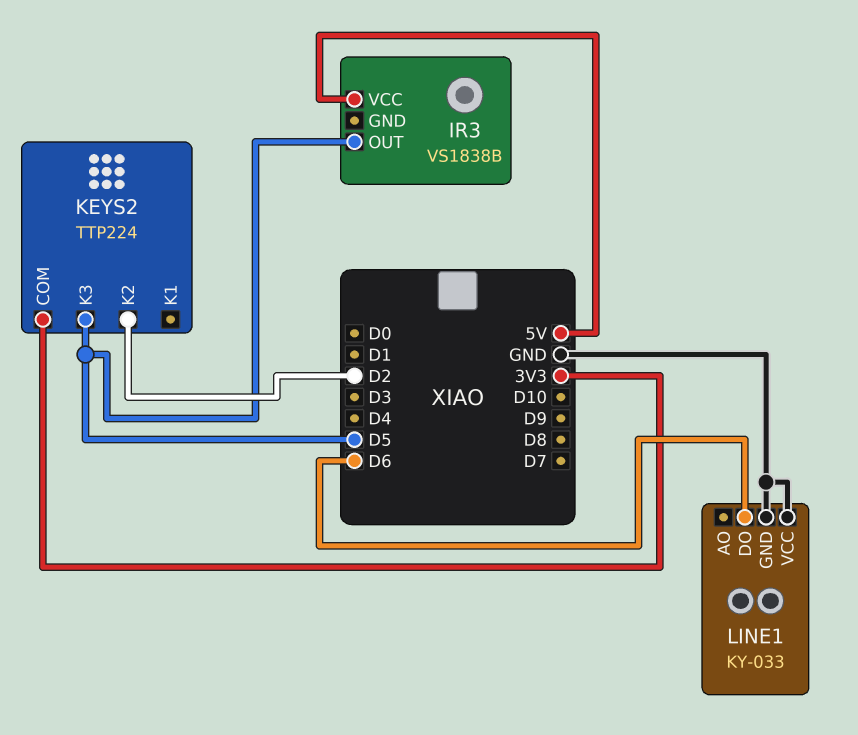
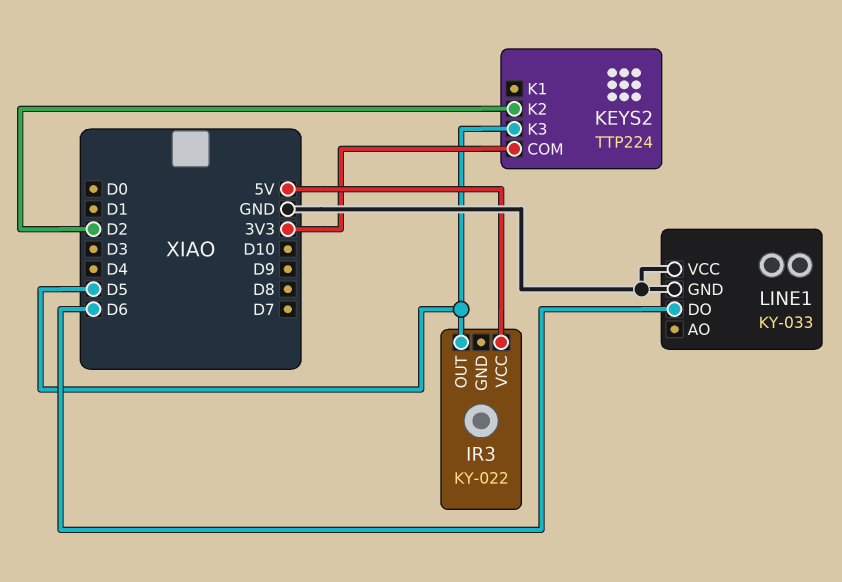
IR3: VS1838B -> KY-022

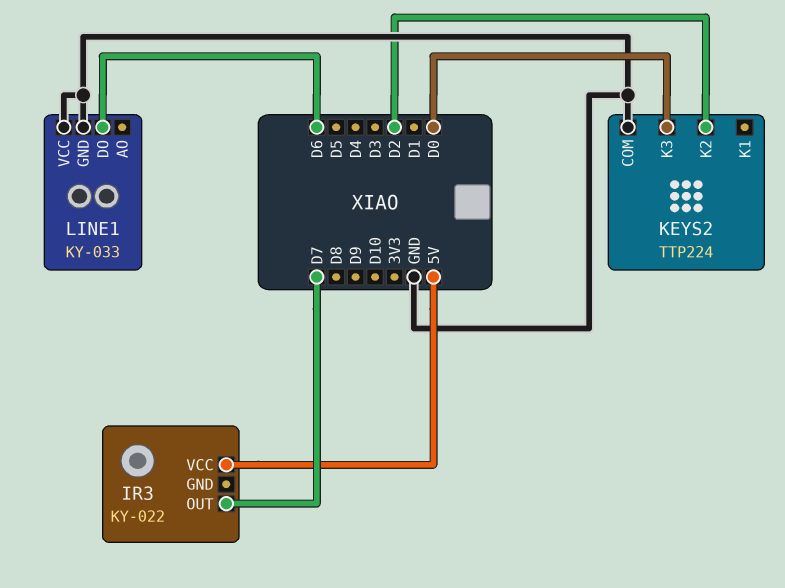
IR3 pin OUT: D5 -> D7
KEYS2 pin COM: 3V3 -> GND
KEYS2 pin K3: D5 -> D0

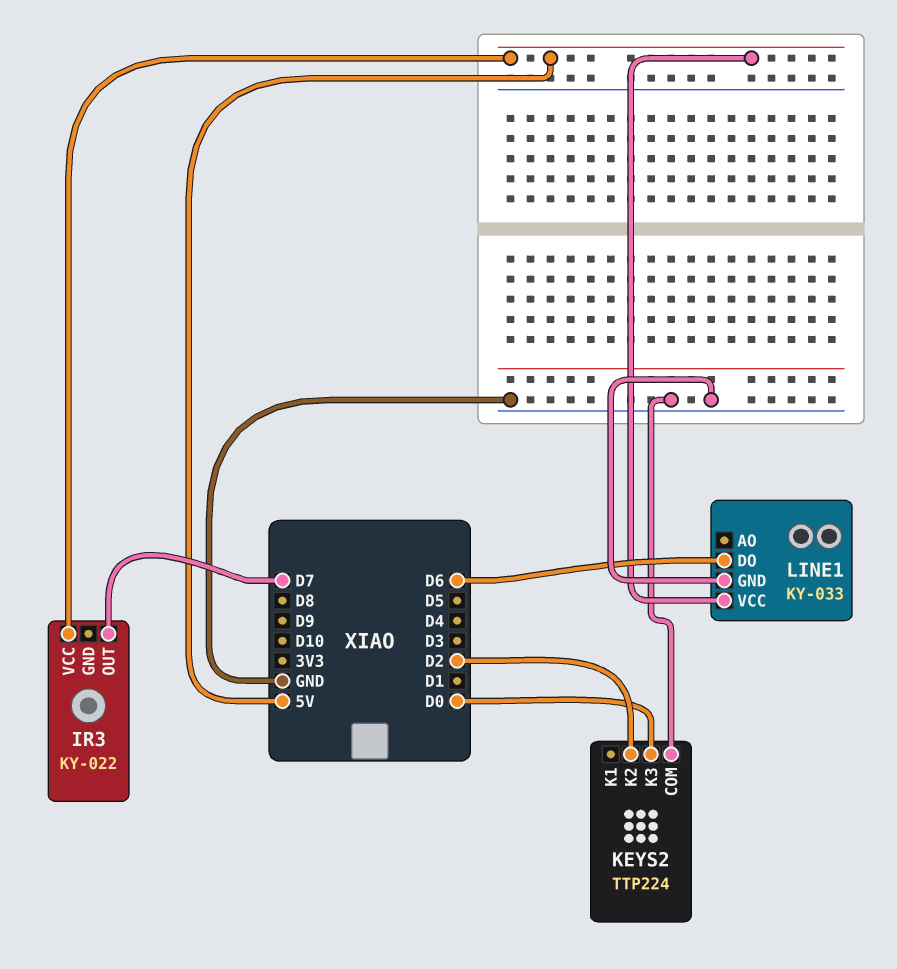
LINE1 pin VCC: GND -> 5V

